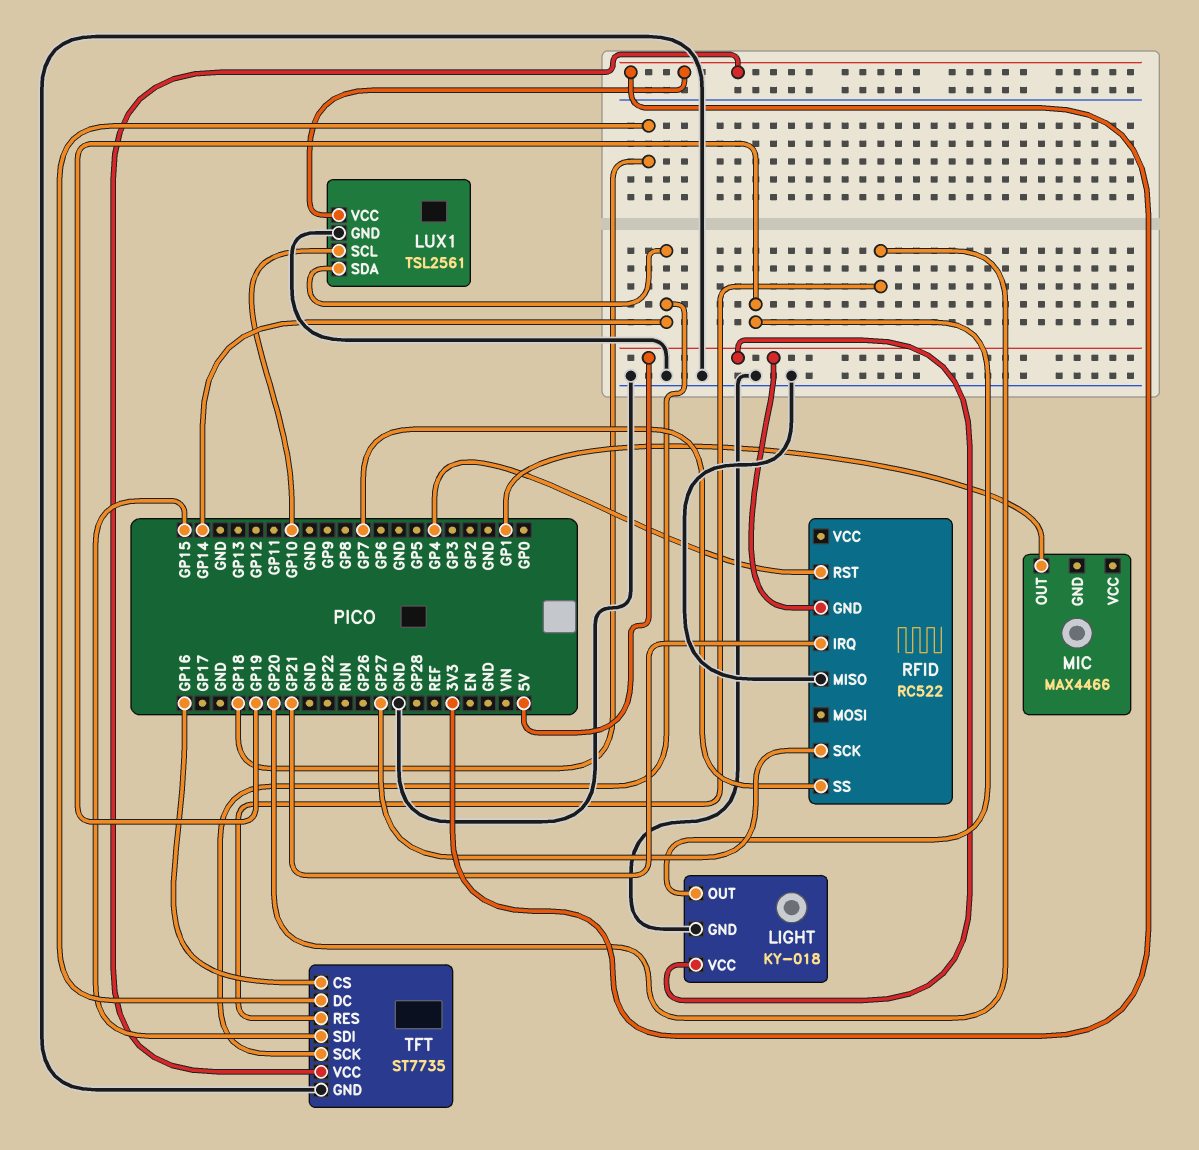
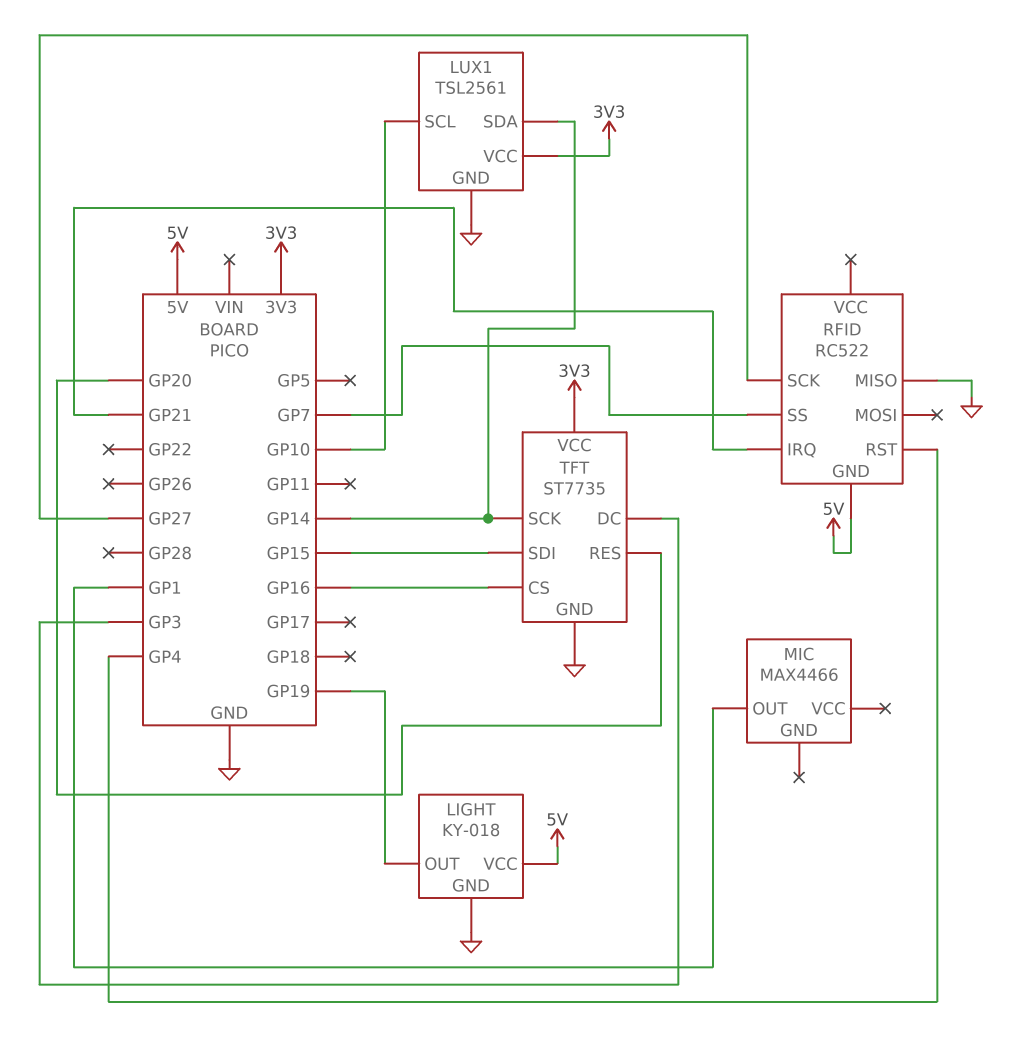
TFT pin DC: GP18 -> GP3

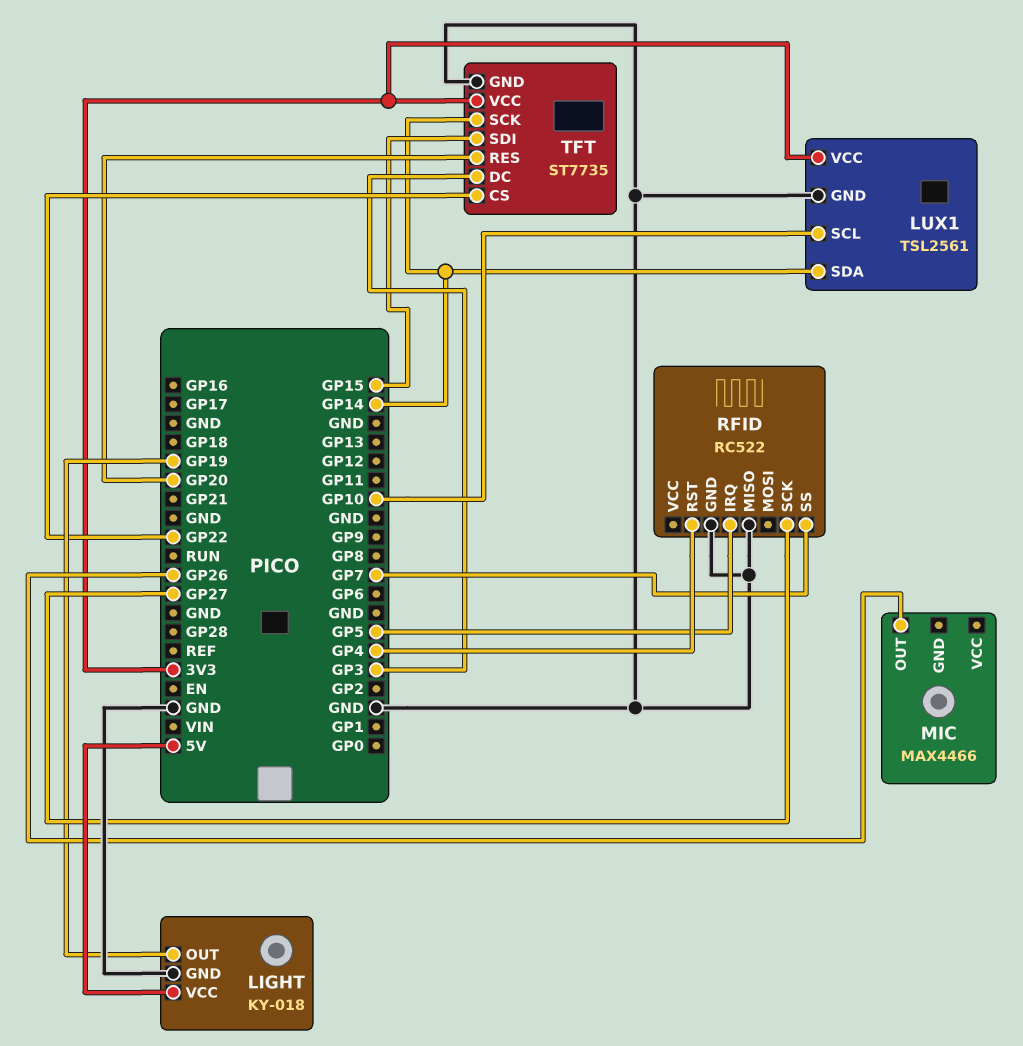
MIC pin OUT: GP1 -> GP26
RFID pin GND: 5V -> GND
RFID pin IRQ: GP21 -> GP5
TFT pin CS: GP16 -> GP22

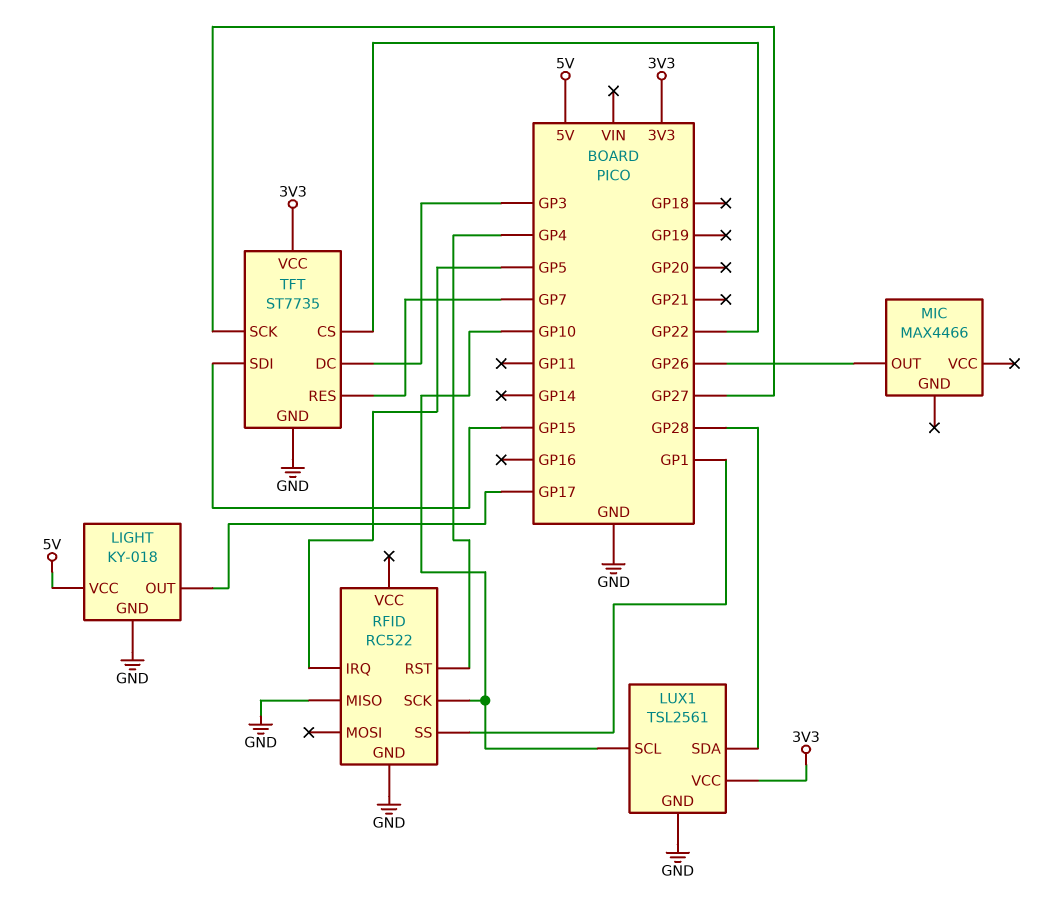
LIGHT pin OUT: GP19 -> GP17
LUX1 pin SDA: GP14 -> GP28
RFID pin SCK: GP27 -> GP10
RFID pin SS: GP7 -> GP1
TFT pin RES: GP20 -> GP7
TFT pin SCK: GP14 -> GP27

